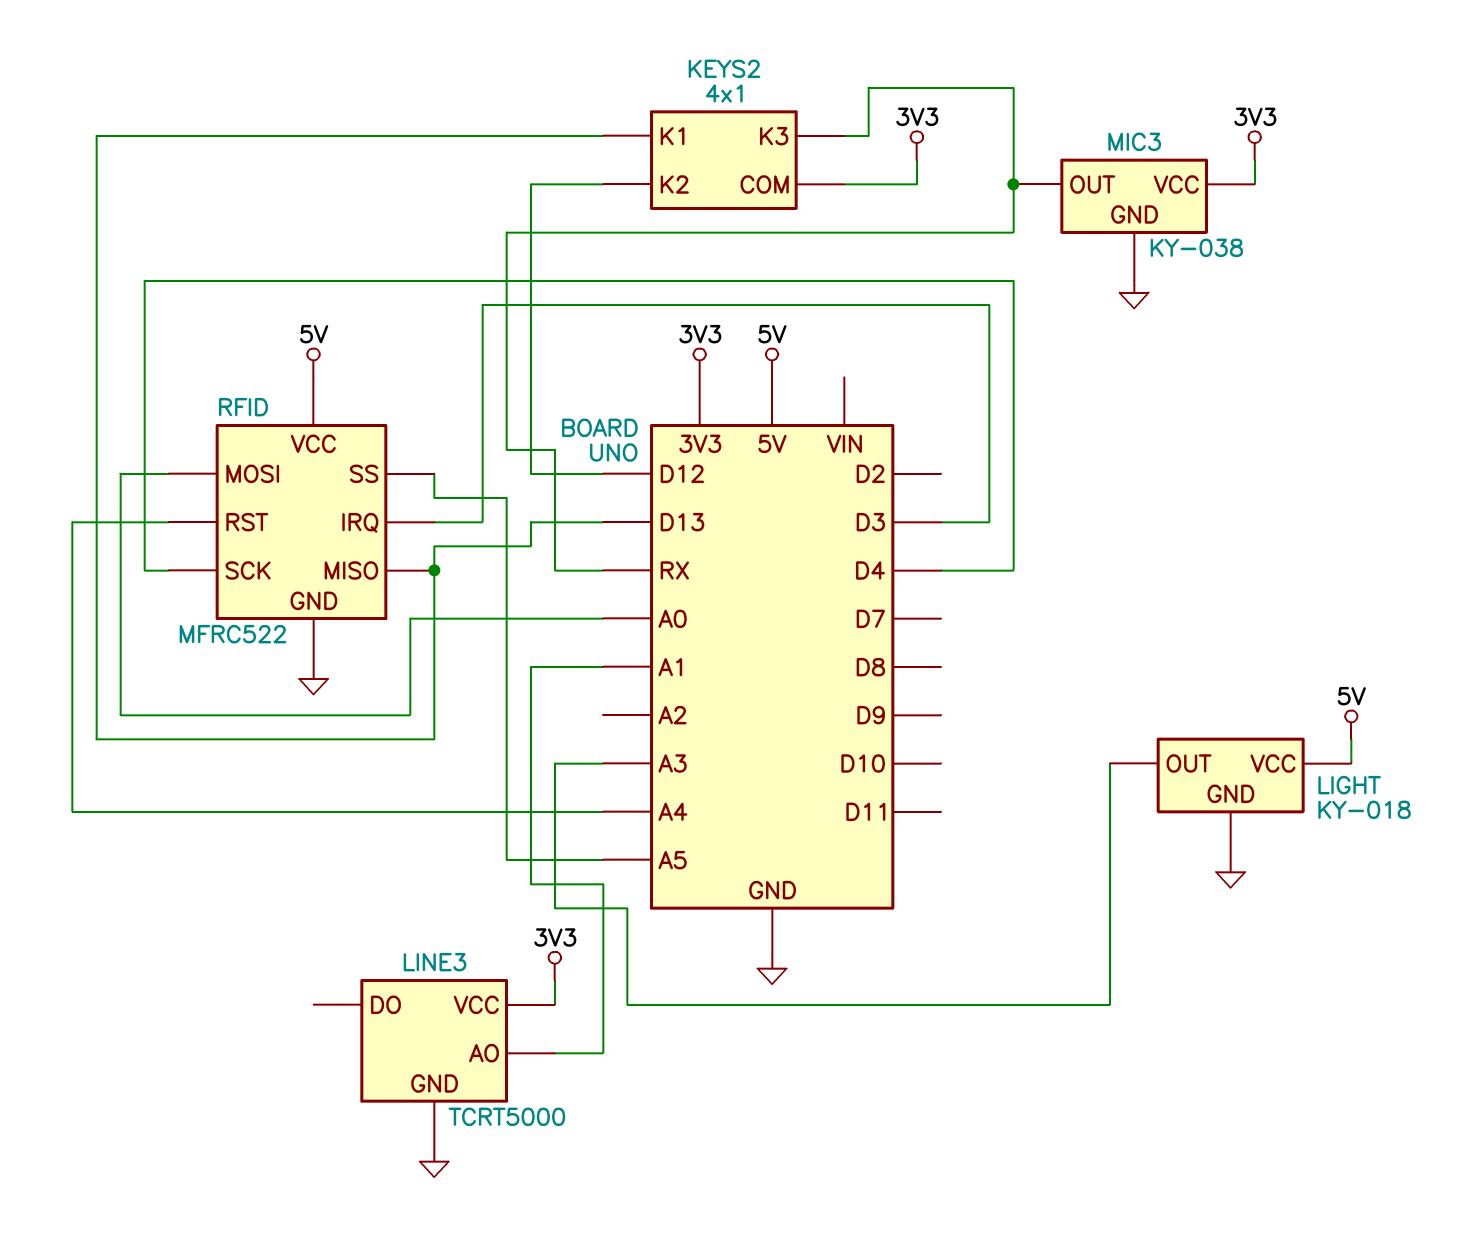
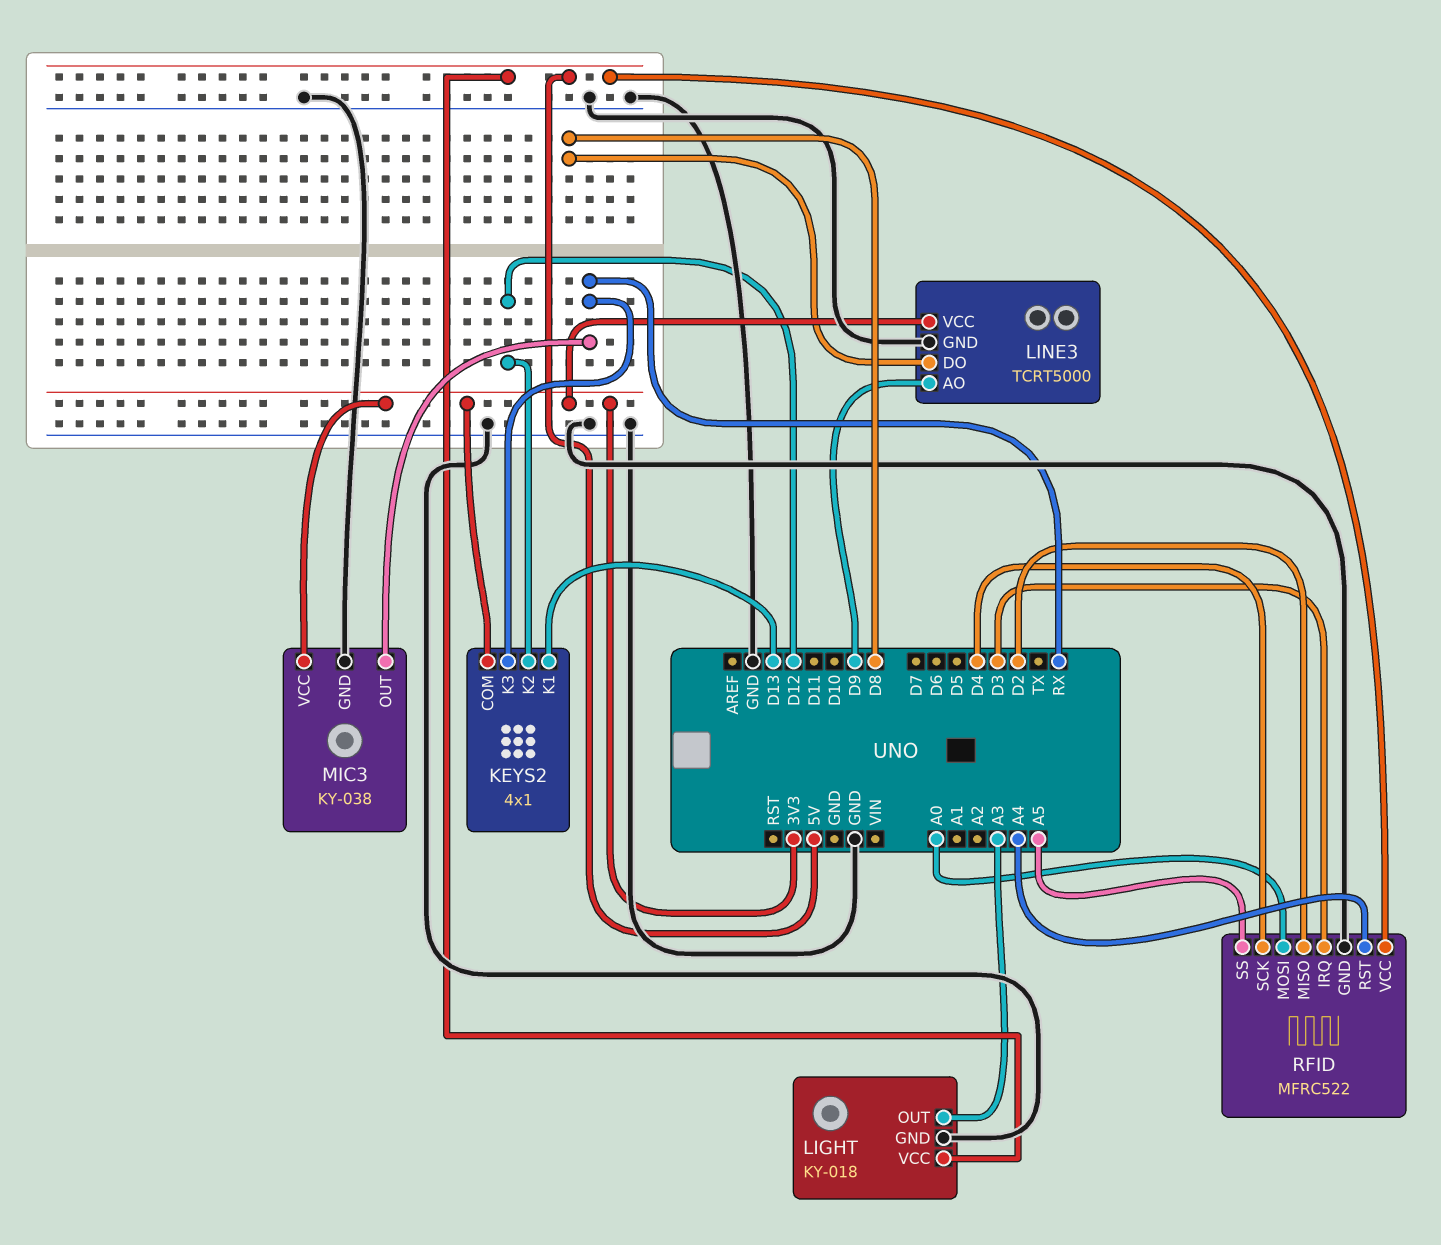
LINE3 pin AO: A1 -> D9
LINE3 pin DO: none -> D8
RFID pin MISO: D13 -> D2

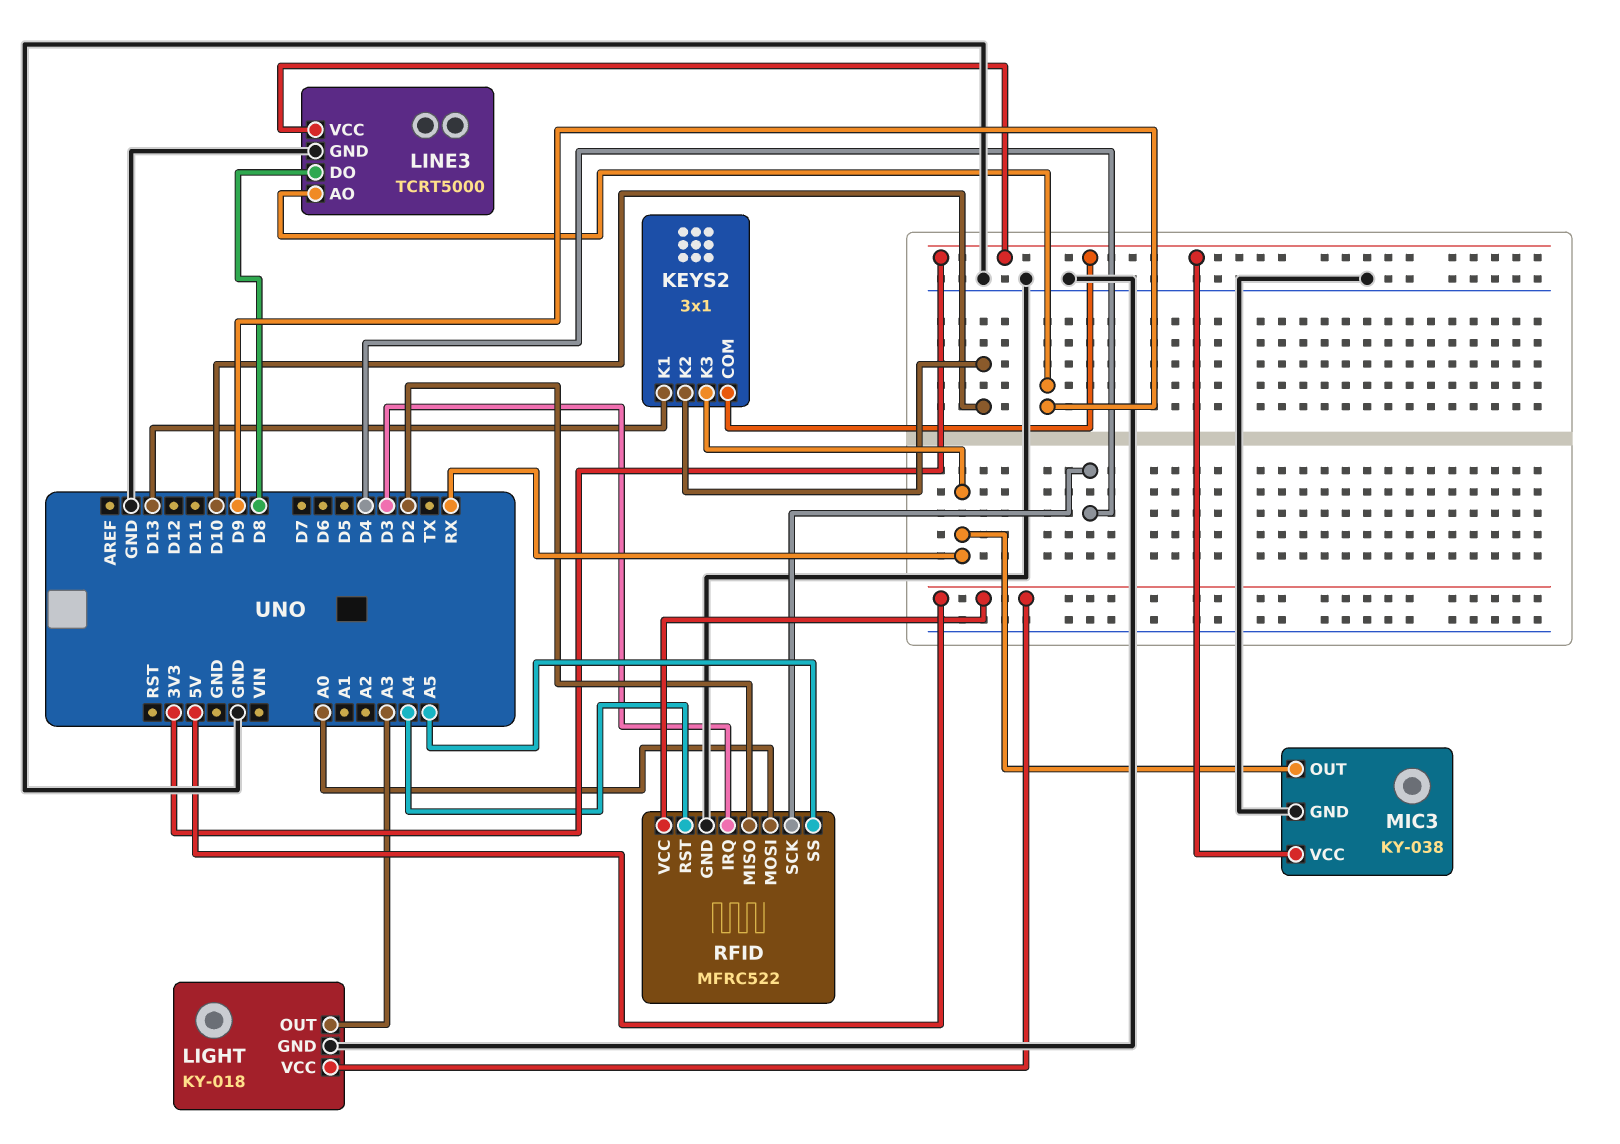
KEYS2: 4x1 -> 3x1
KEYS2 pin K2: D12 -> D10

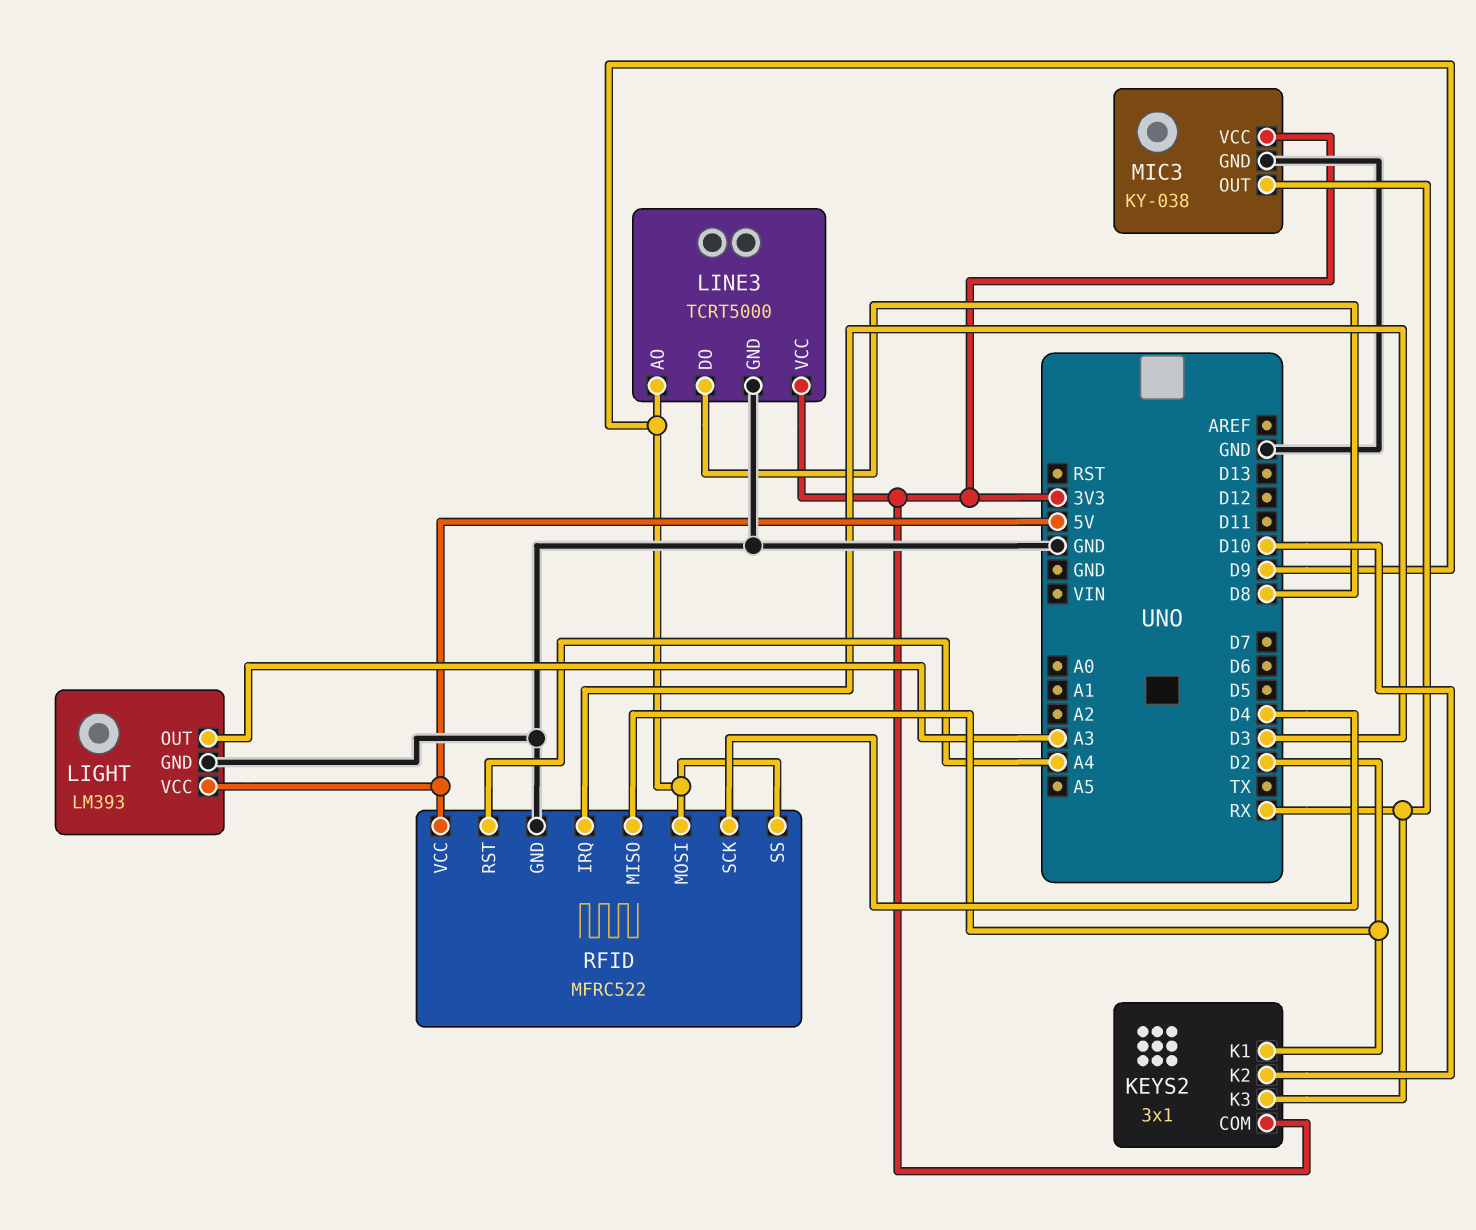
KEYS2 pin K1: D13 -> D2
LIGHT: KY-018 -> LM393
RFID pin MOSI: A0 -> D9
RFID pin SS: A5 -> D9

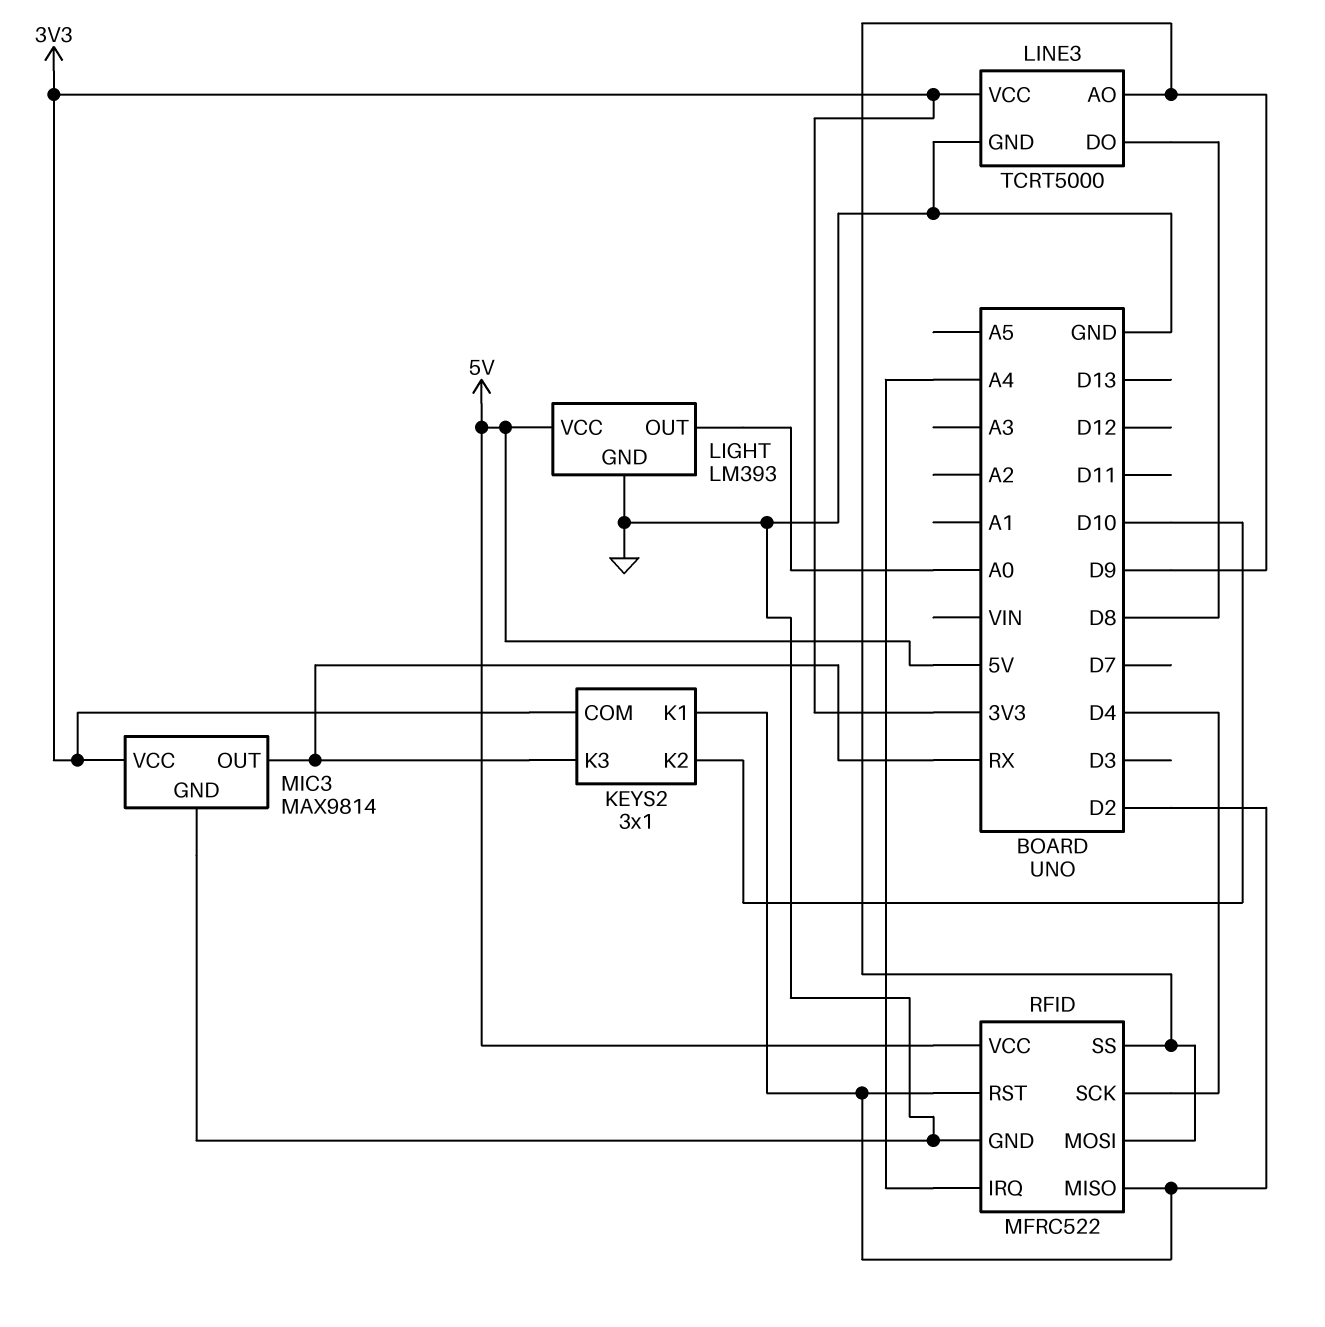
LIGHT pin OUT: A3 -> A0
MIC3: KY-038 -> MAX9814
RFID pin IRQ: D3 -> A4
RFID pin RST: A4 -> D2

